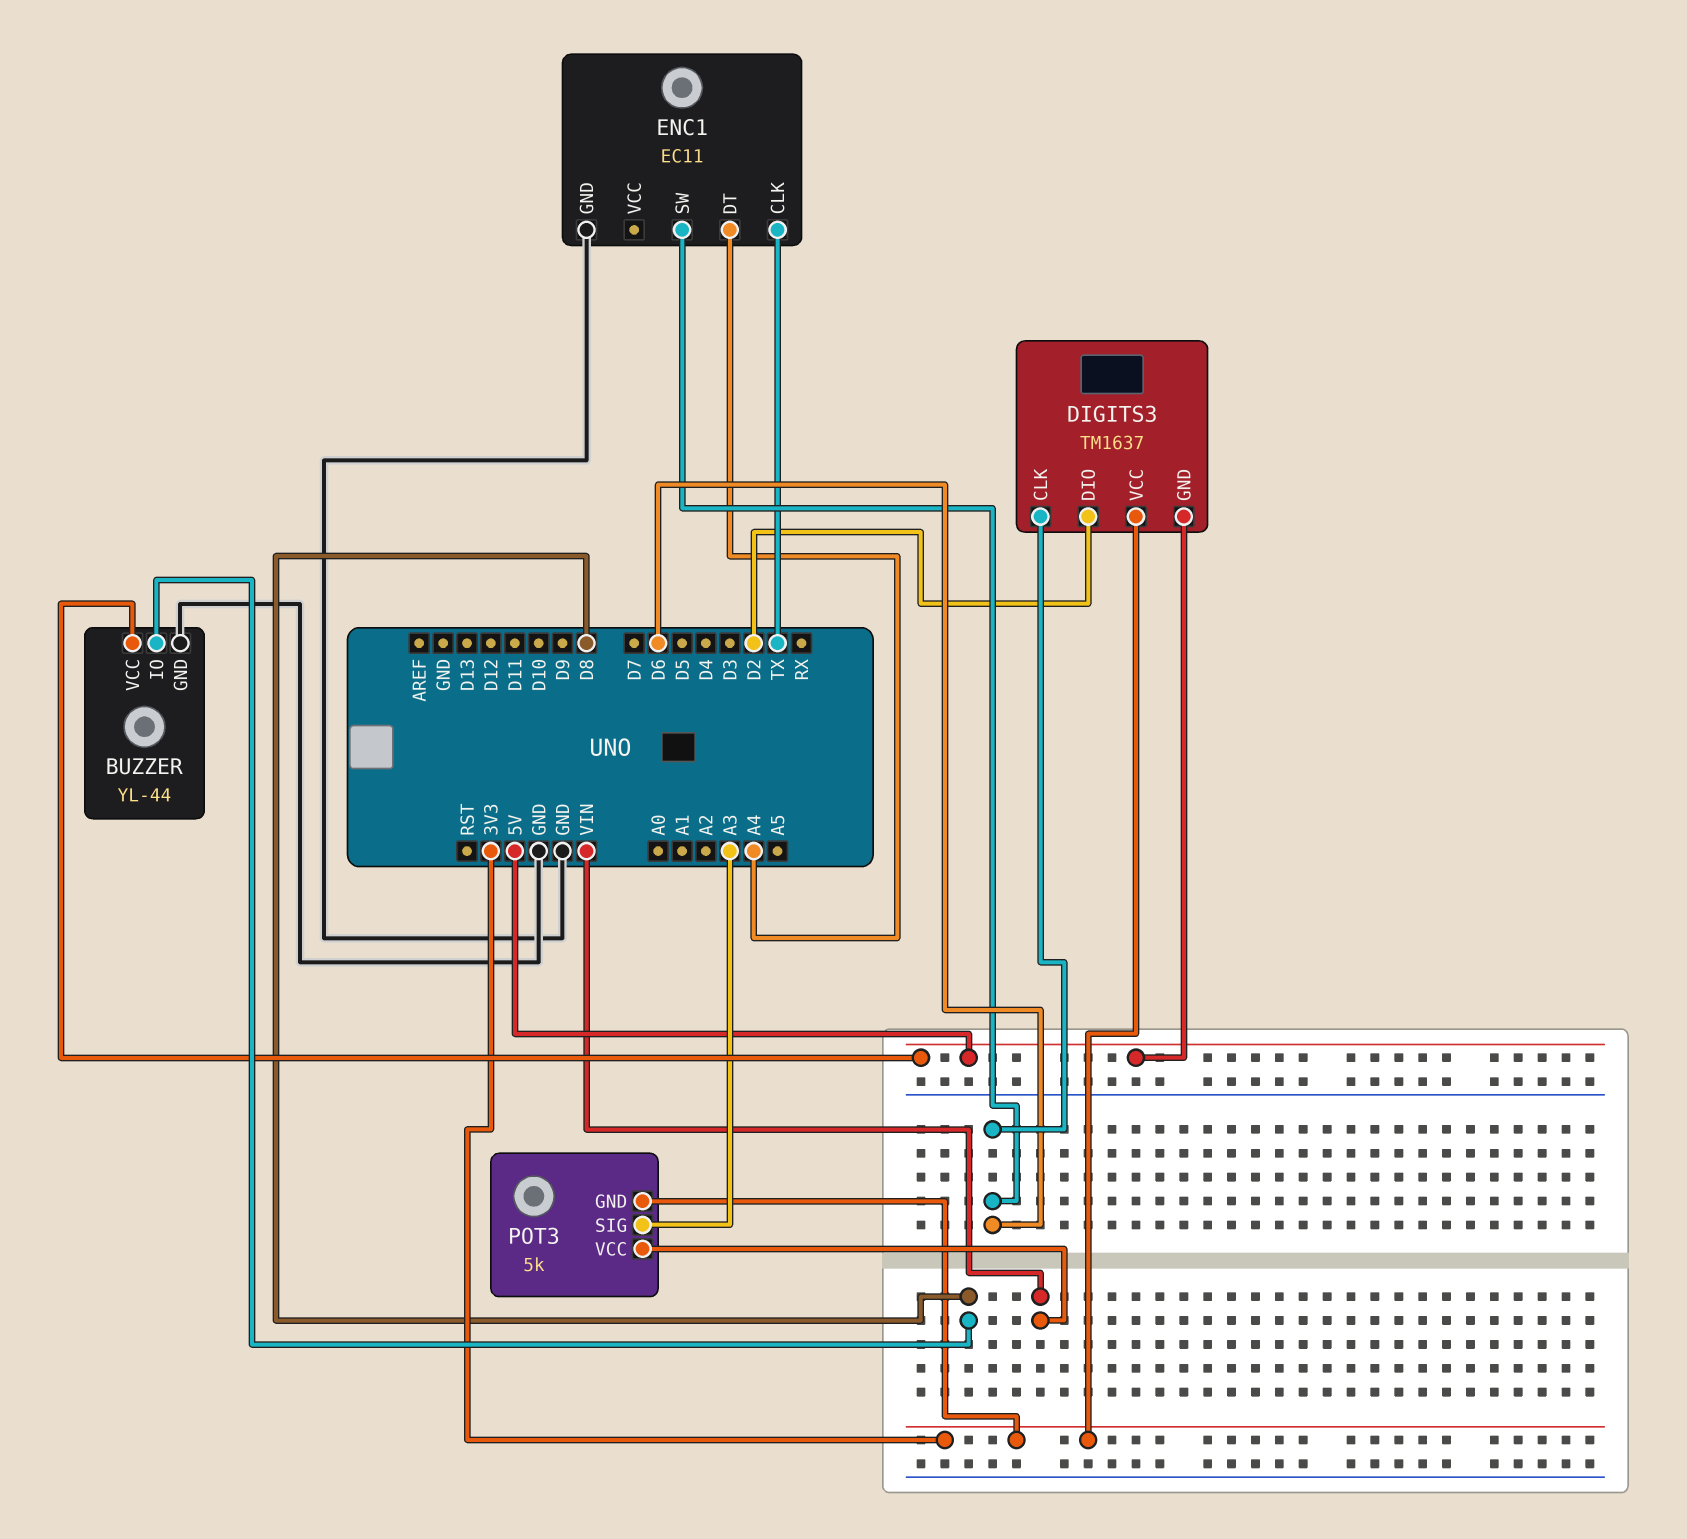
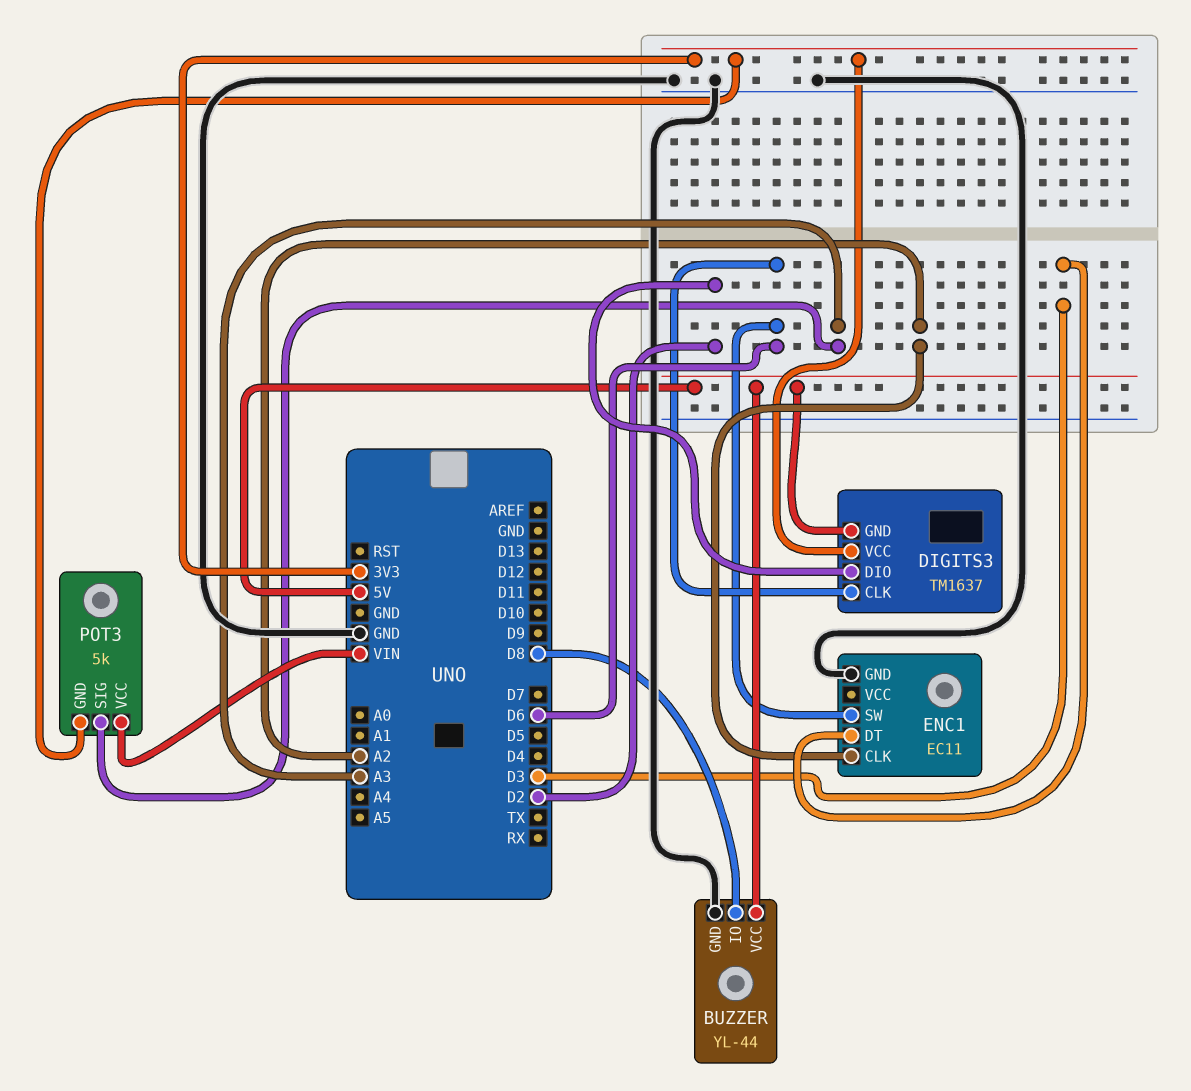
ENC1 pin CLK: TX -> A2
ENC1 pin DT: A4 -> D3

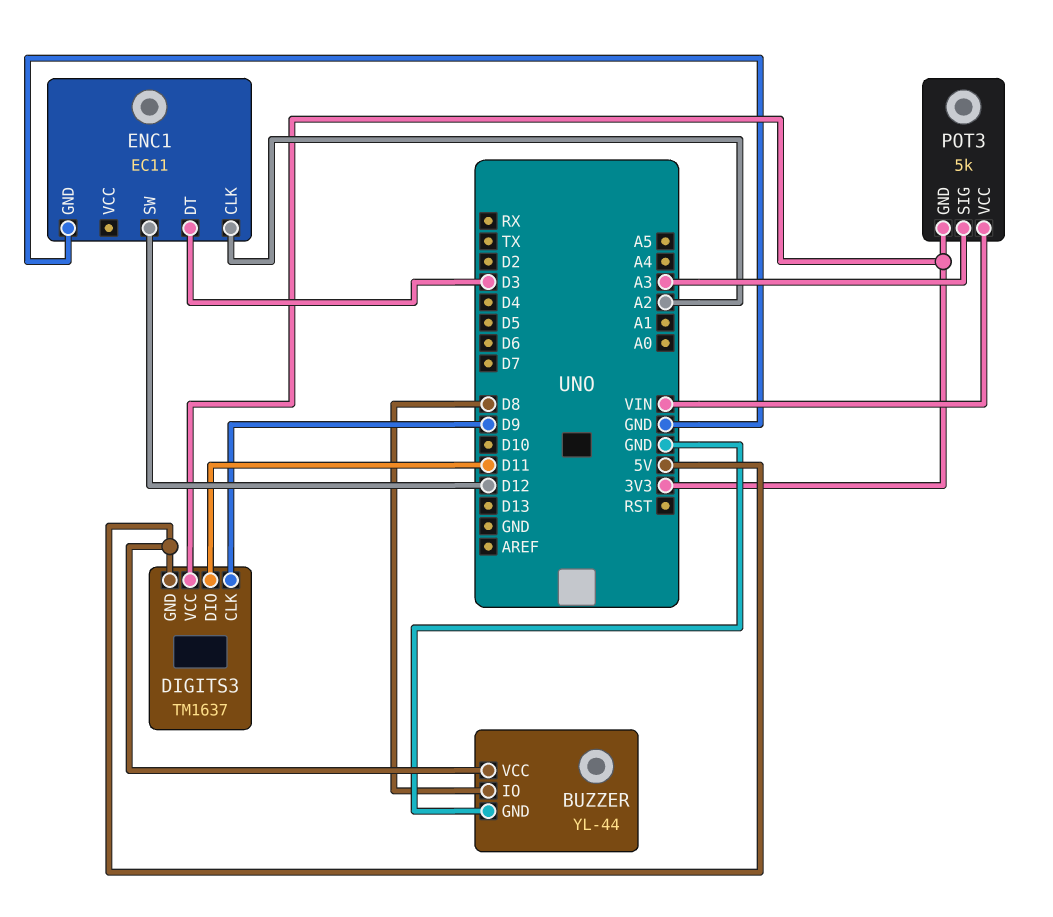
DIGITS3 pin CLK: D6 -> D9
DIGITS3 pin DIO: D2 -> D11
ENC1 pin SW: D6 -> D12

